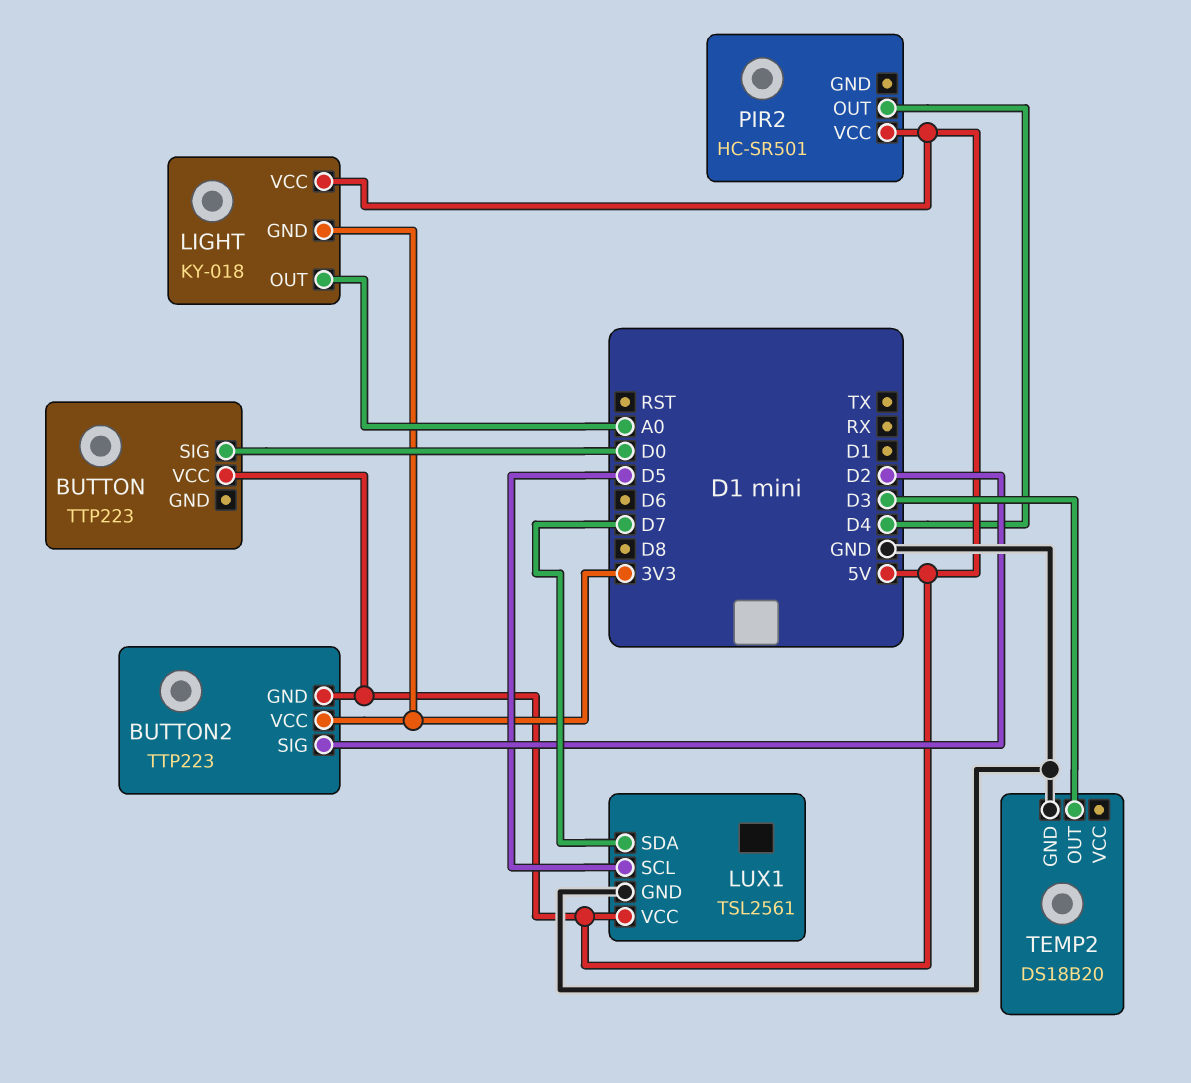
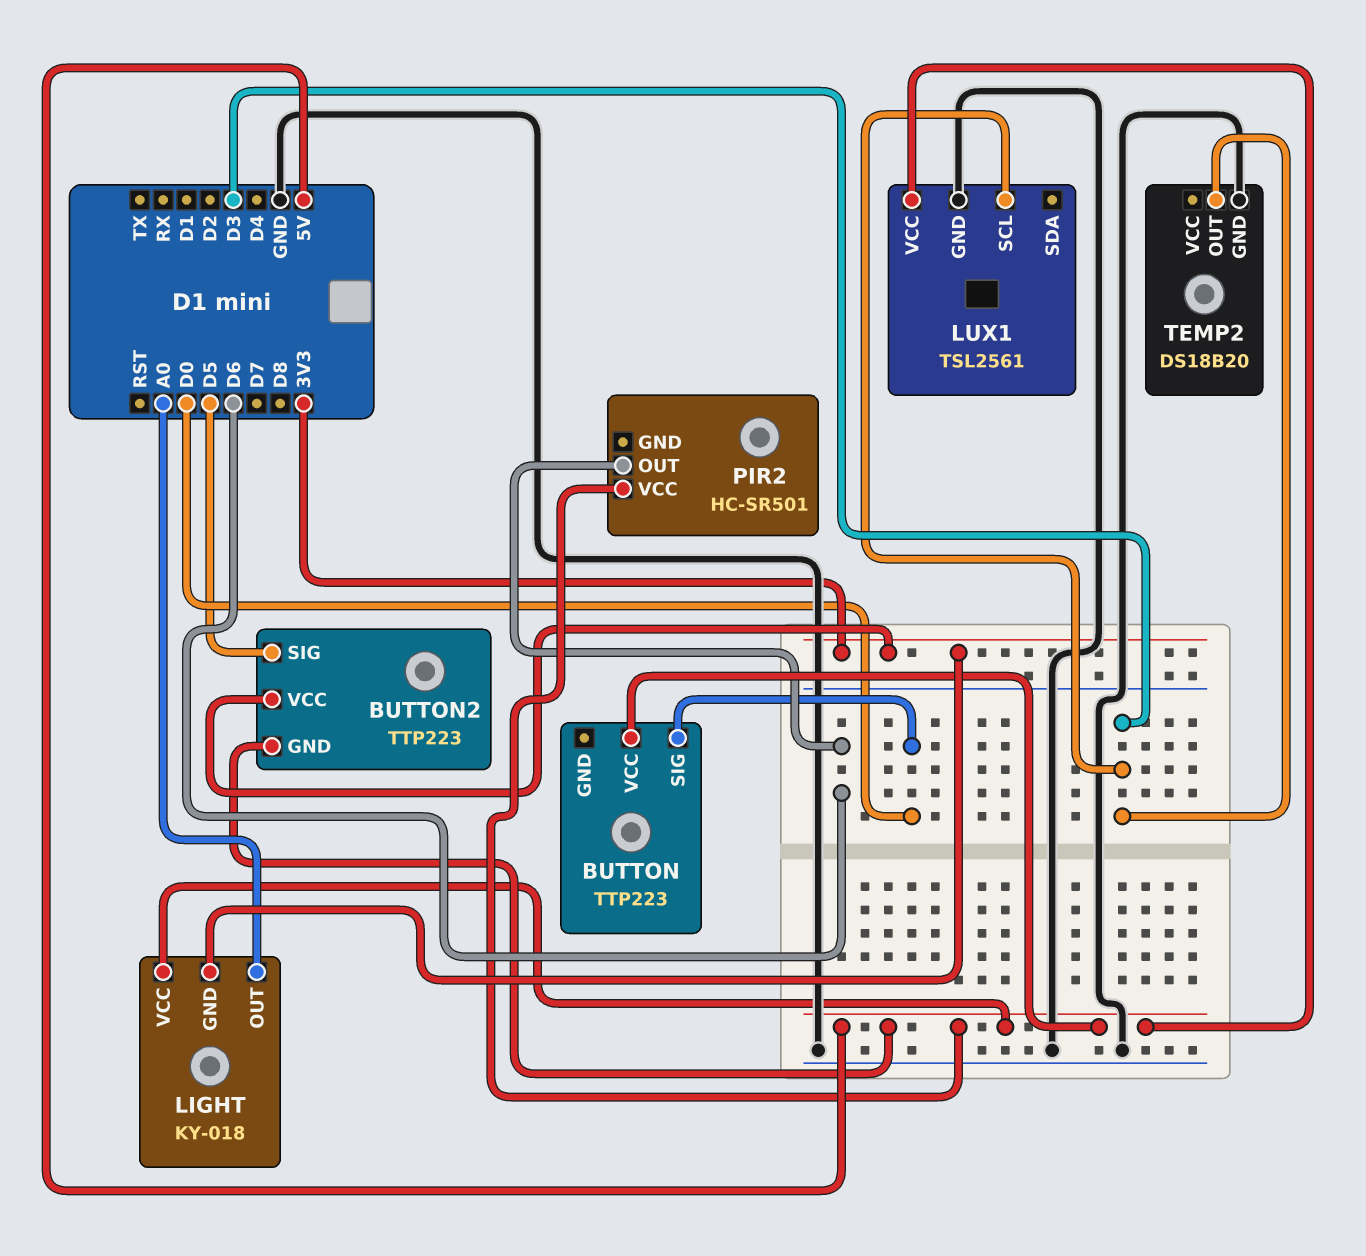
BUTTON2 pin SIG: D2 -> D5
LUX1 pin SCL: D5 -> D3
LUX1 pin SDA: D7 -> none
PIR2 pin OUT: D4 -> D6

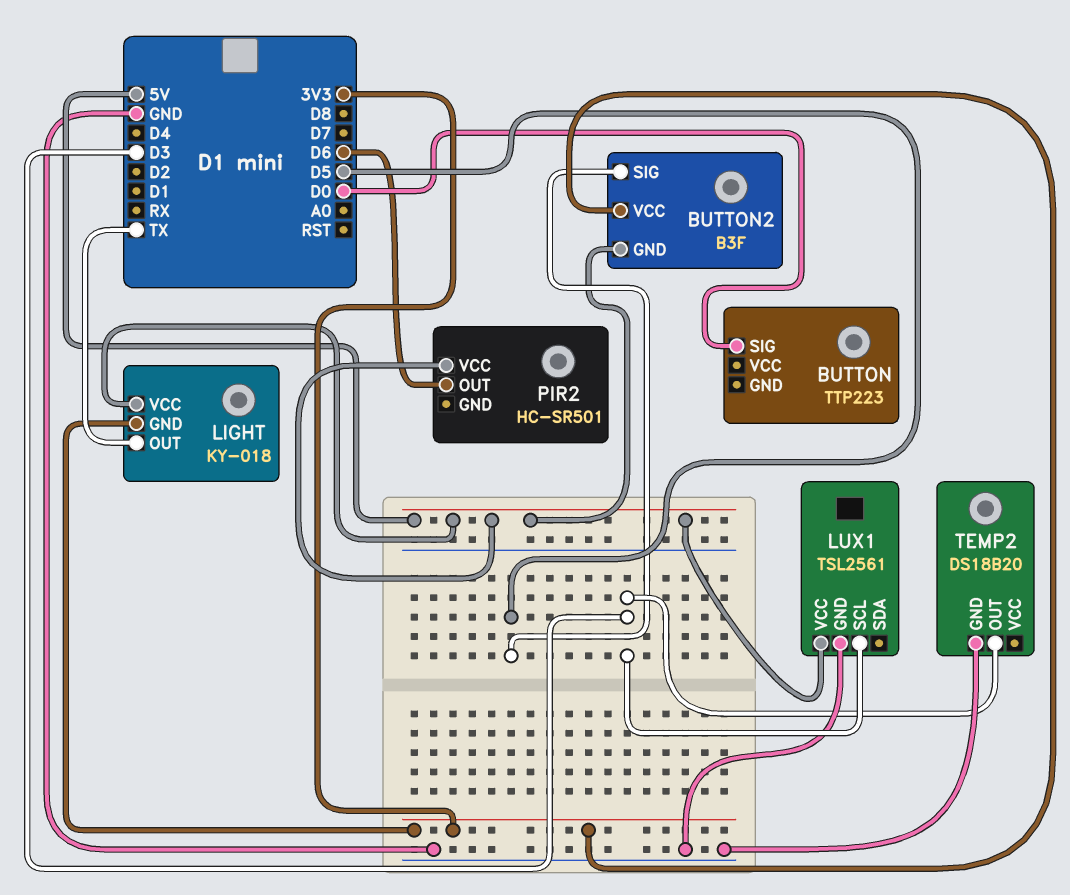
BUTTON pin VCC: 5V -> none
BUTTON2: TTP223 -> B3F
LIGHT pin OUT: A0 -> TX

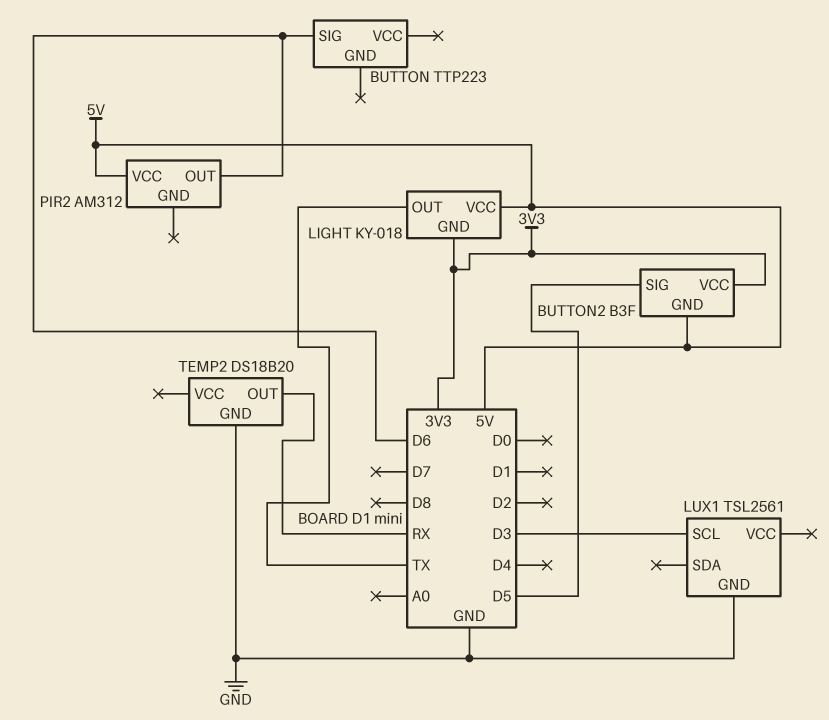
BUTTON pin SIG: D0 -> D6
LUX1 pin VCC: 5V -> none
PIR2: HC-SR501 -> AM312
TEMP2 pin OUT: D3 -> RX

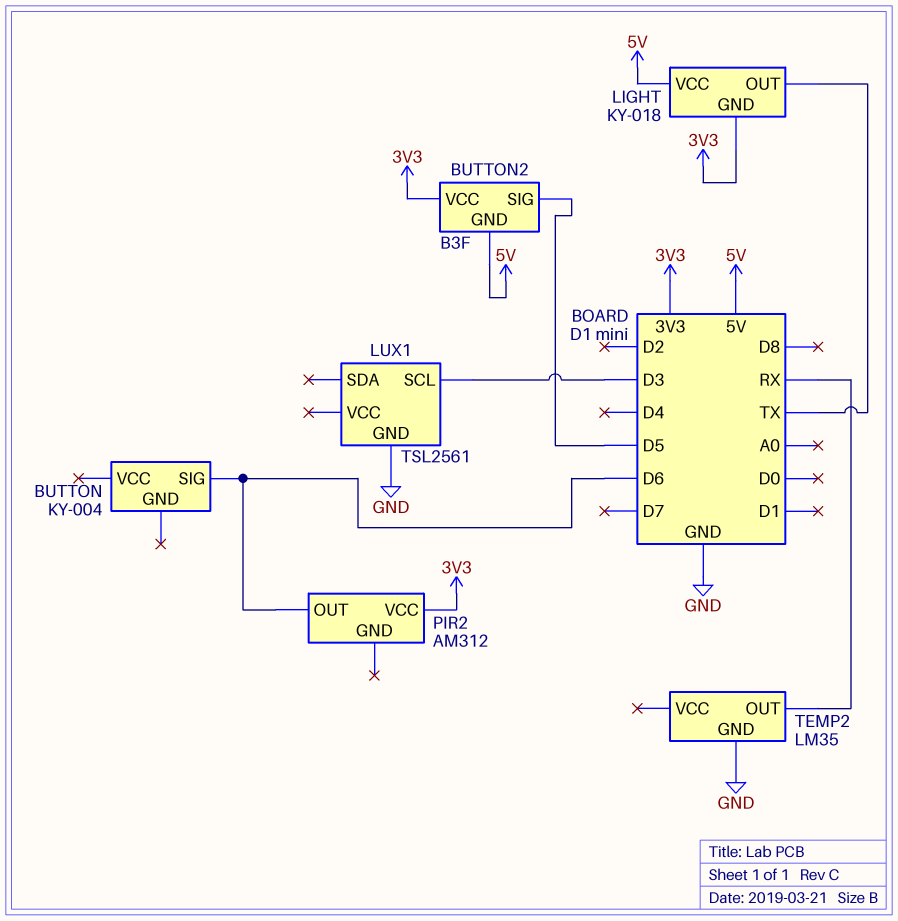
BUTTON: TTP223 -> KY-004
PIR2 pin VCC: 5V -> 3V3
TEMP2: DS18B20 -> LM35

